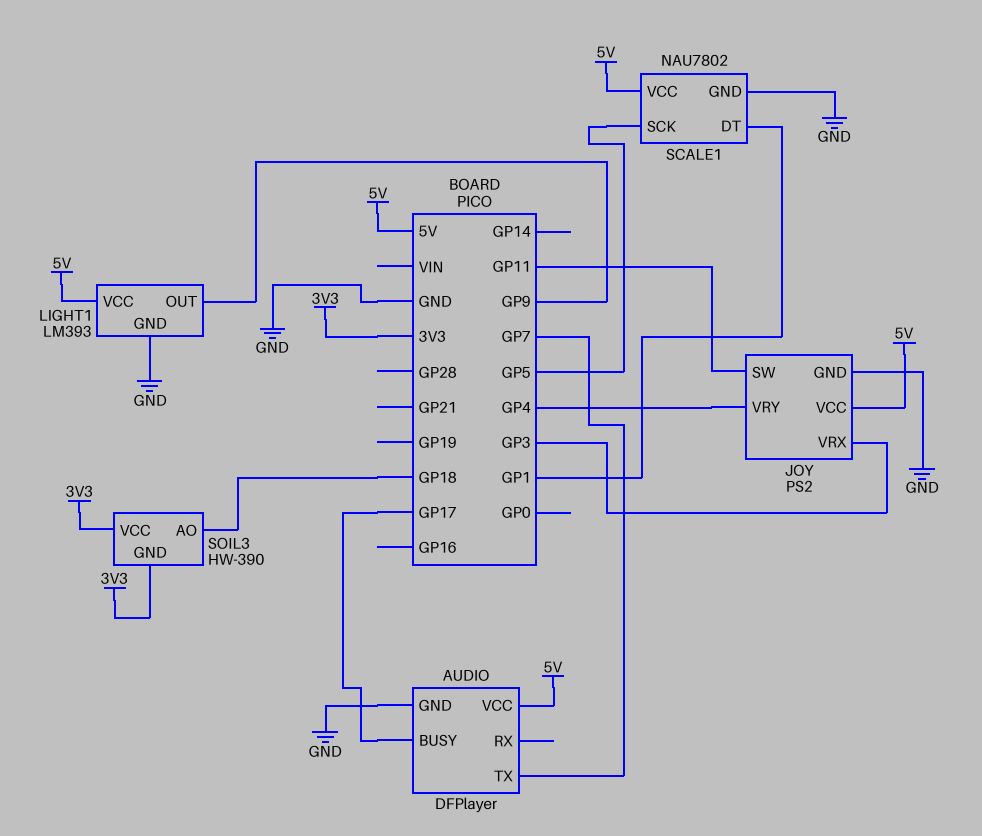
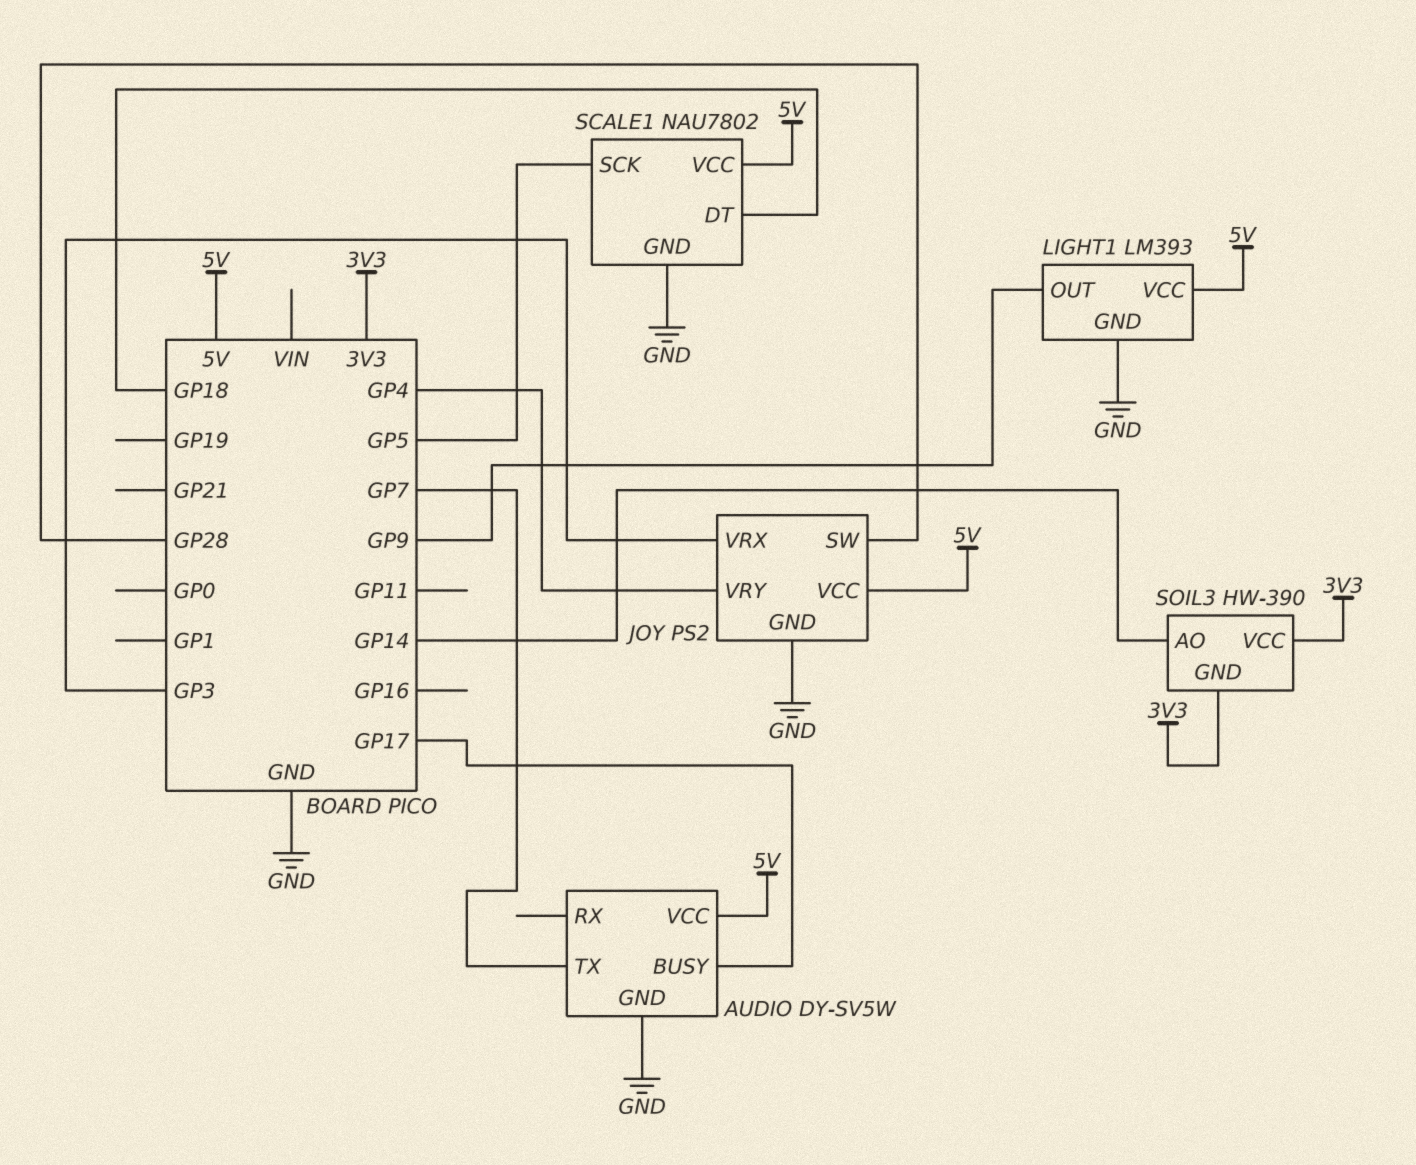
AUDIO: DFPlayer -> DY-SV5W
JOY pin SW: GP11 -> GP28
SCALE1 pin DT: GP1 -> GP18
SOIL3 pin AO: GP18 -> GP14

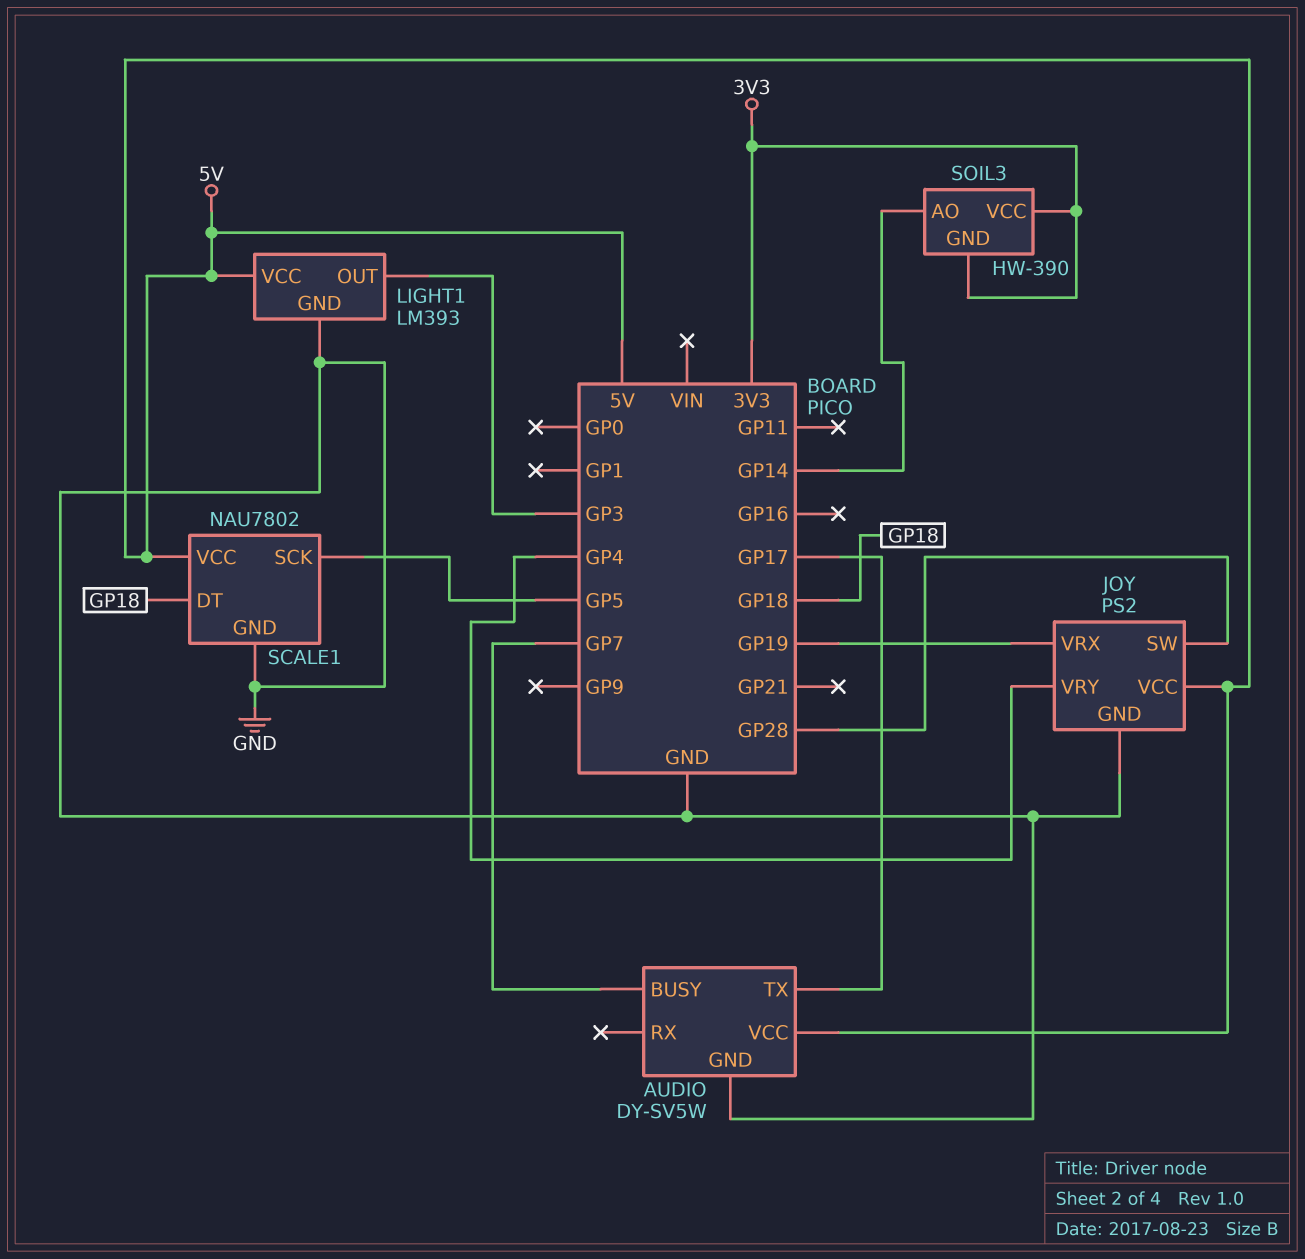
AUDIO pin BUSY: GP17 -> GP7
AUDIO pin TX: GP7 -> GP17
JOY pin VRX: GP3 -> GP19
LIGHT1 pin OUT: GP9 -> GP3

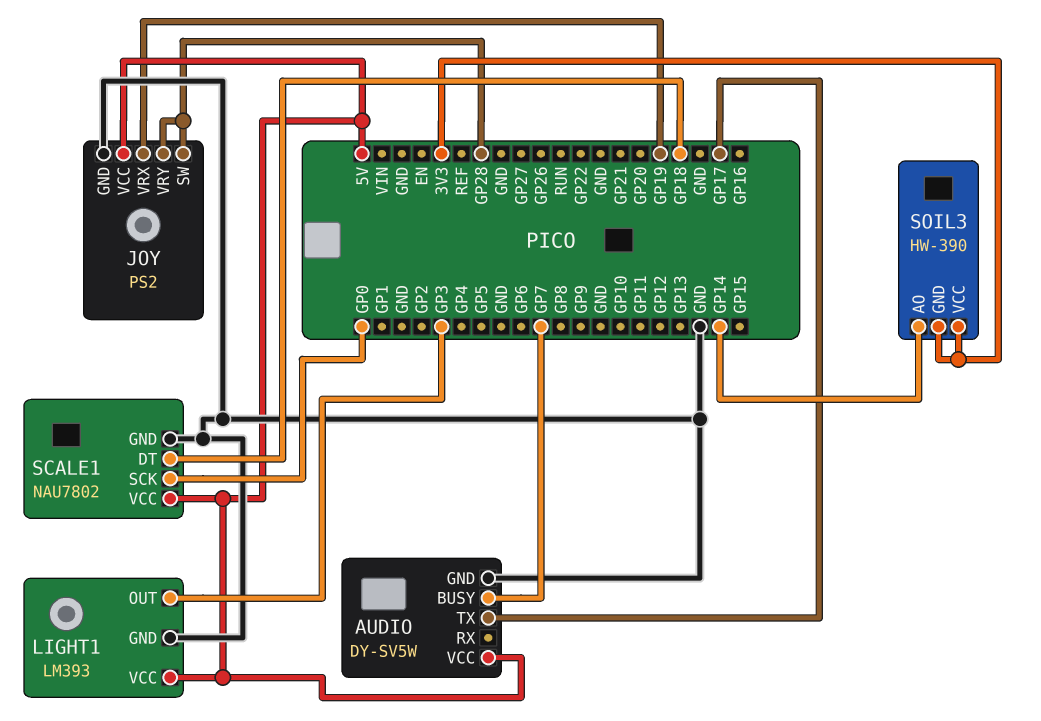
JOY pin VRY: GP4 -> GP28
SCALE1 pin SCK: GP5 -> GP0

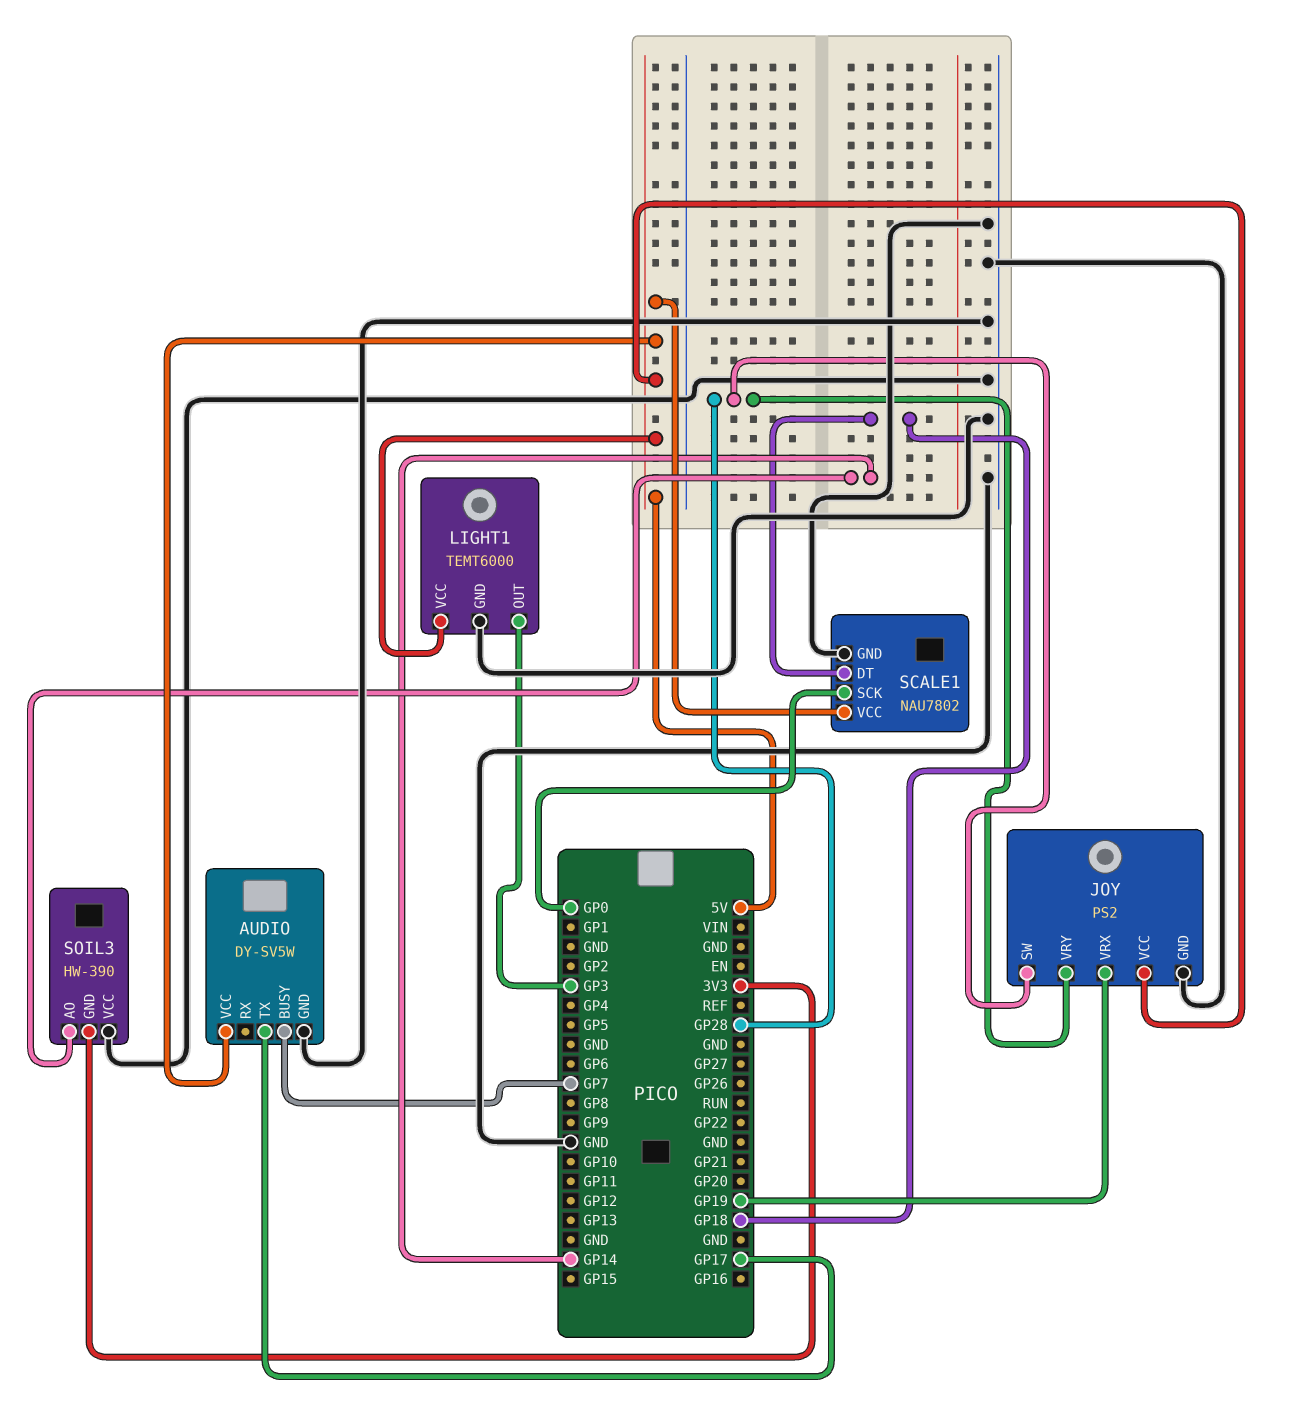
LIGHT1: LM393 -> TEMT6000
SOIL3 pin VCC: 3V3 -> GND

